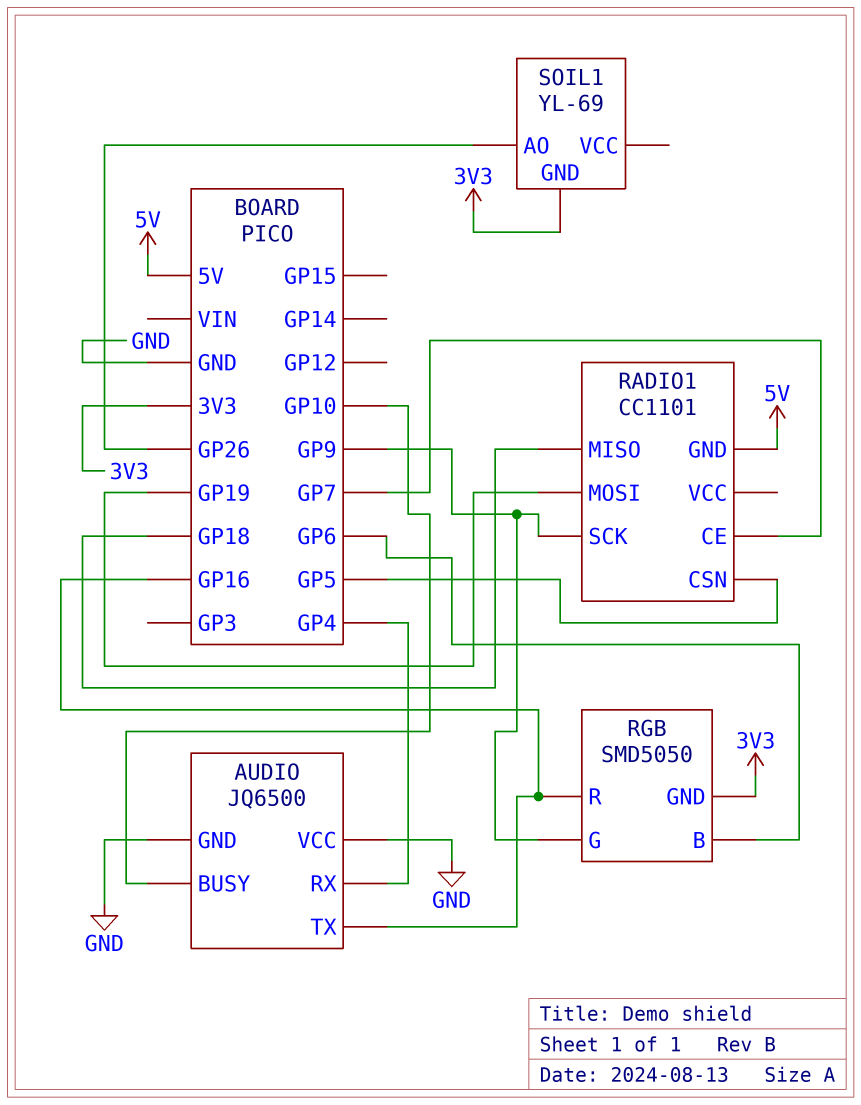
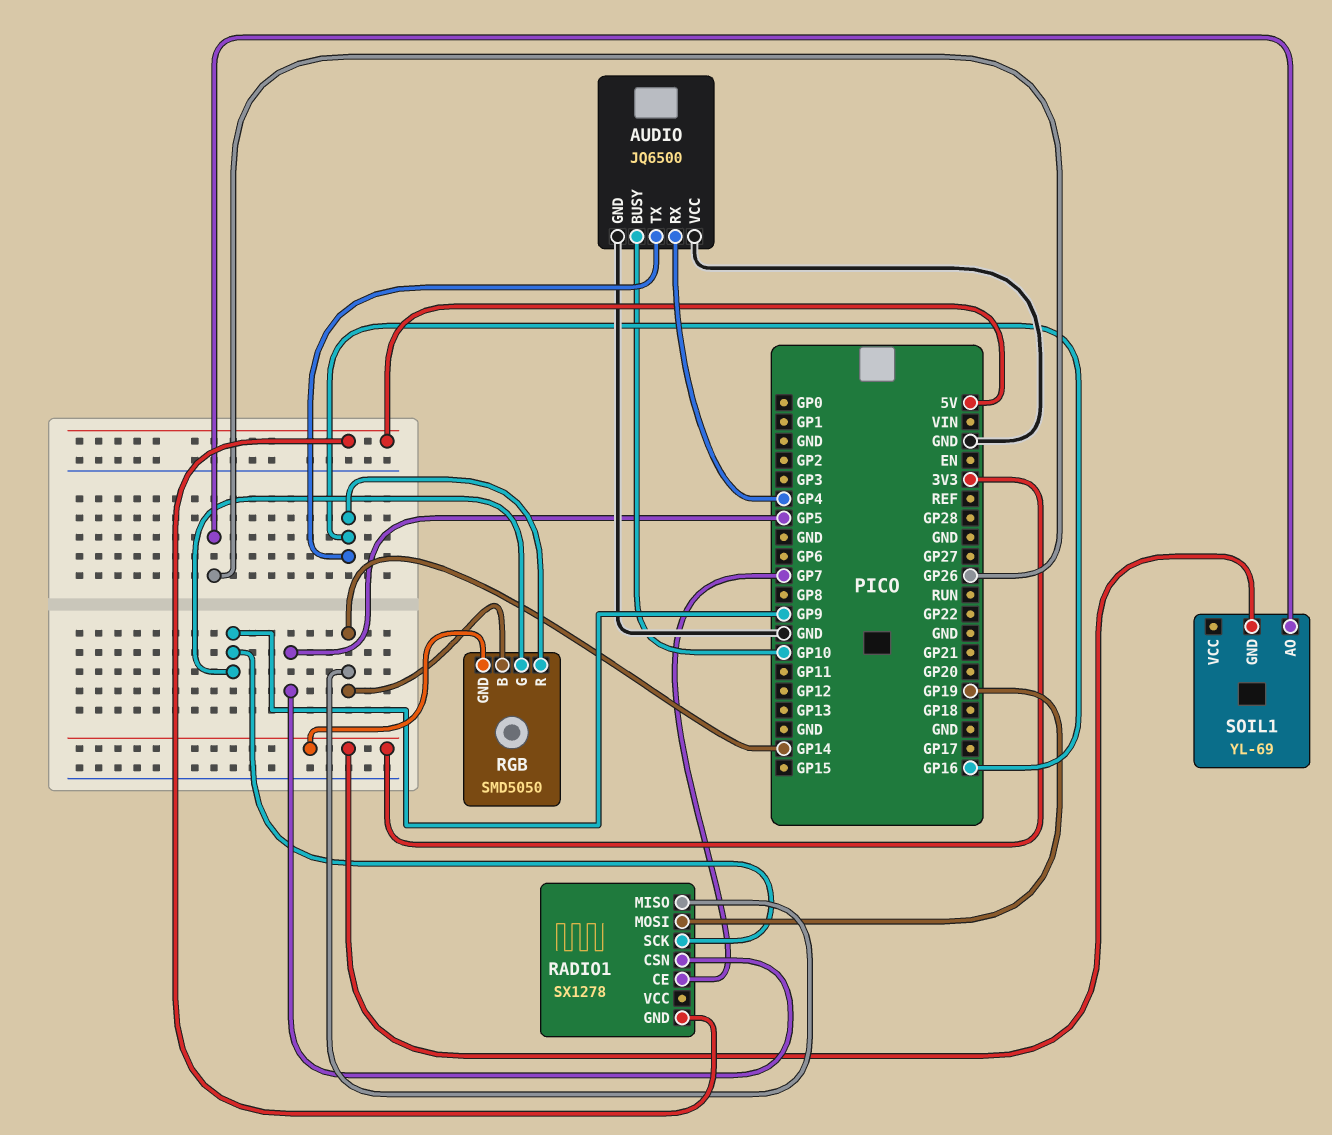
RADIO1: CC1101 -> SX1278
RADIO1 pin MISO: GP18 -> GP14
RGB pin B: GP6 -> GP14

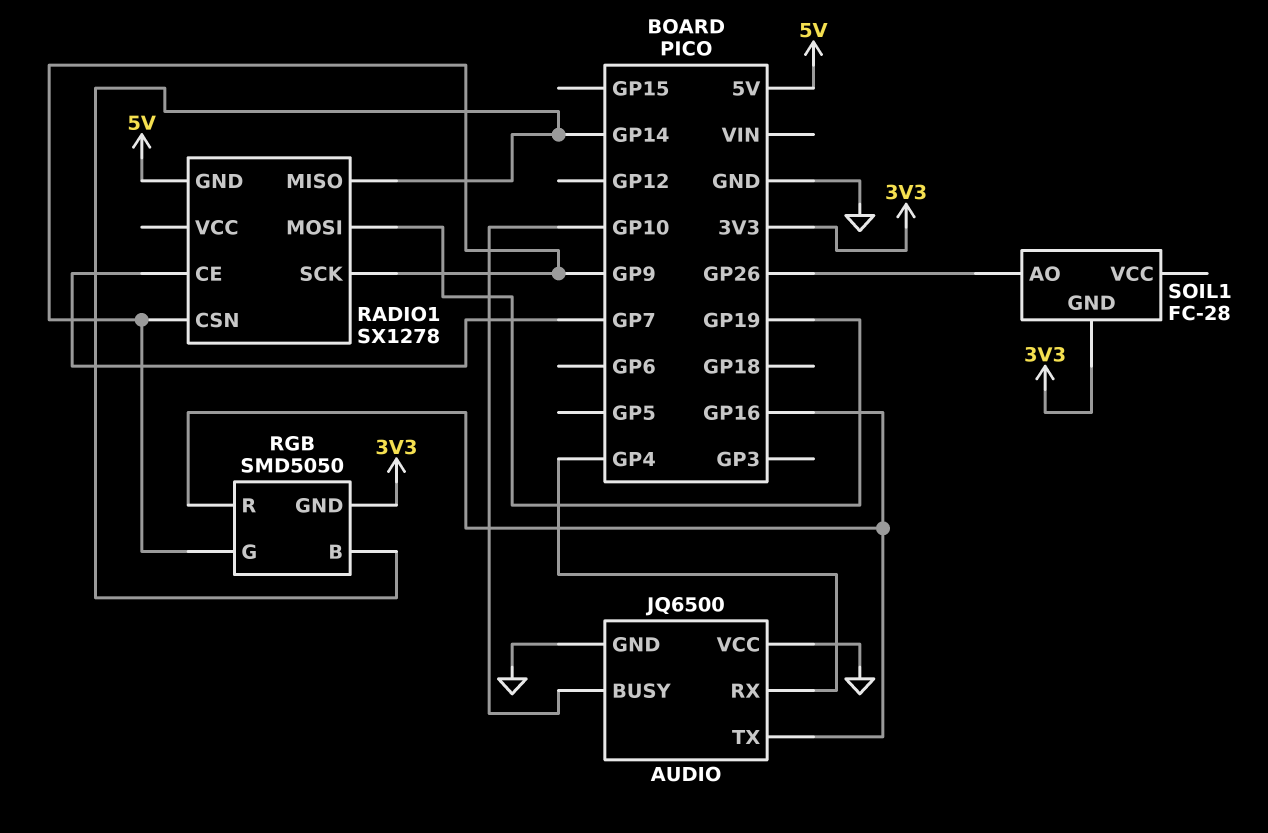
RADIO1 pin CSN: GP5 -> GP9
SOIL1: YL-69 -> FC-28

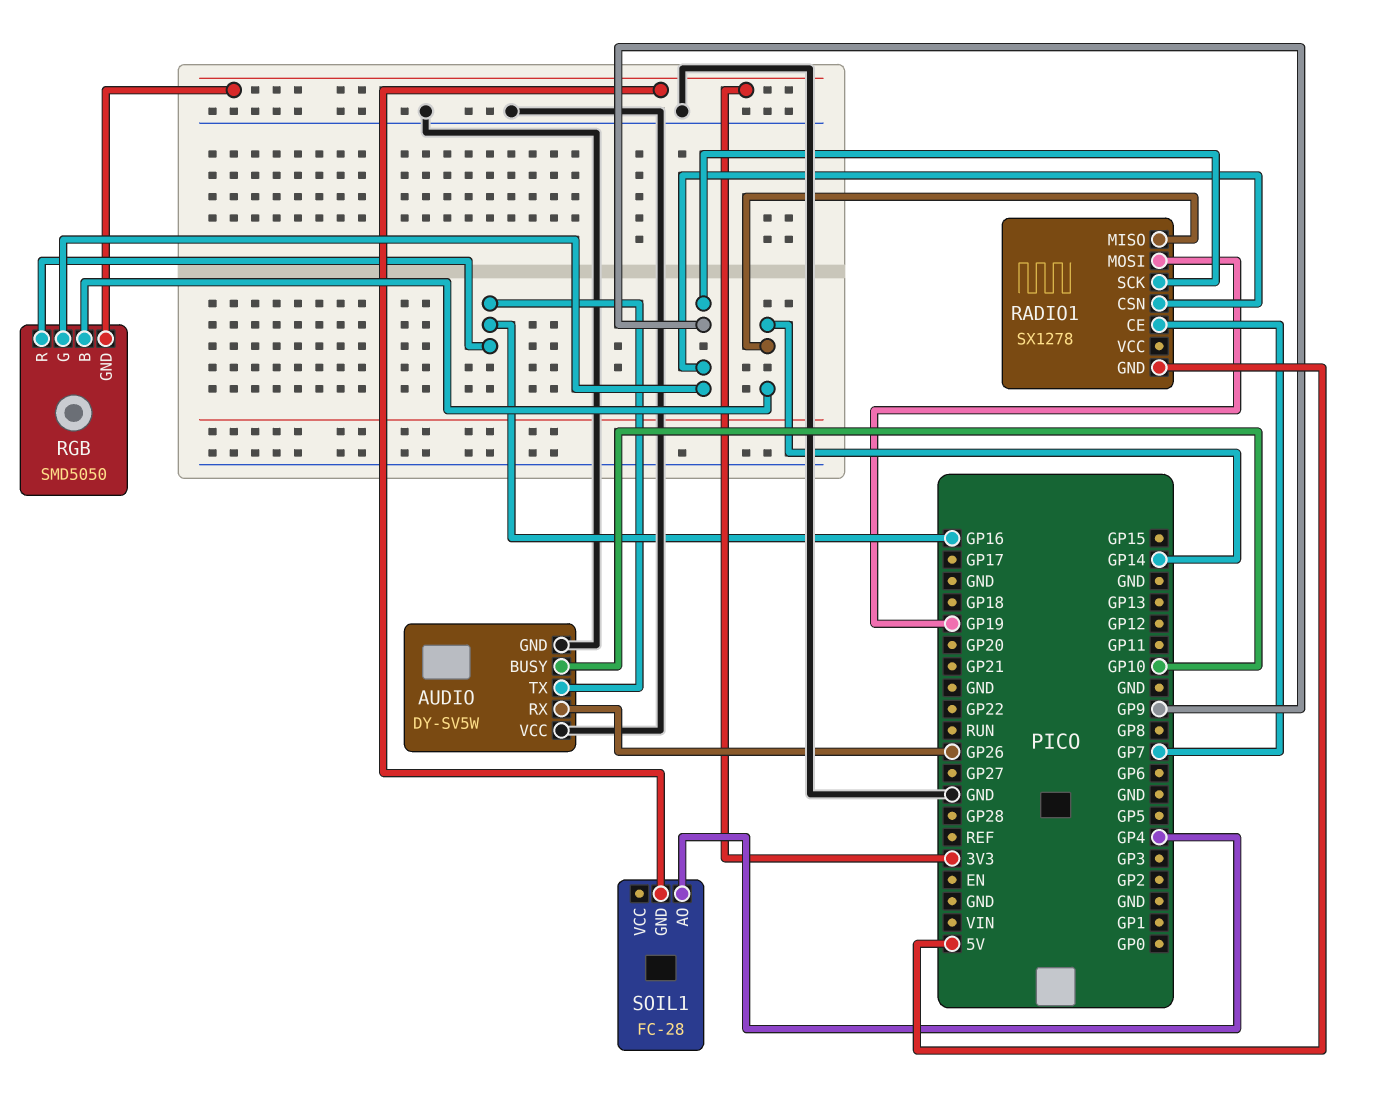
AUDIO: JQ6500 -> DY-SV5W
AUDIO pin RX: GP4 -> GP26
SOIL1 pin AO: GP26 -> GP4

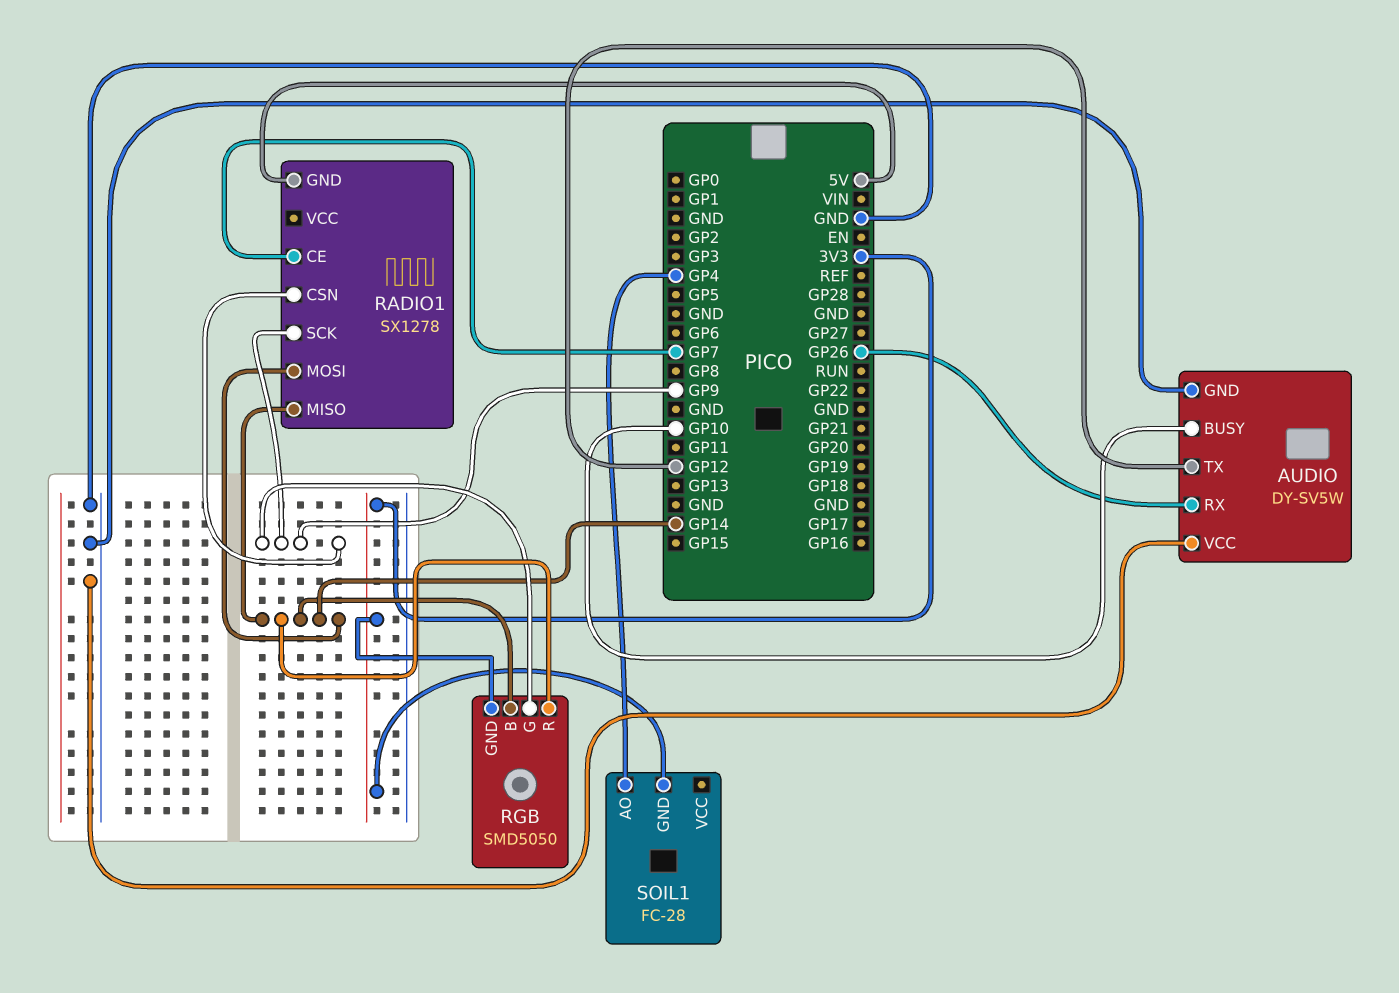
AUDIO pin TX: GP16 -> GP12
RADIO1 pin MOSI: GP19 -> GP14
RGB pin R: GP16 -> GP14

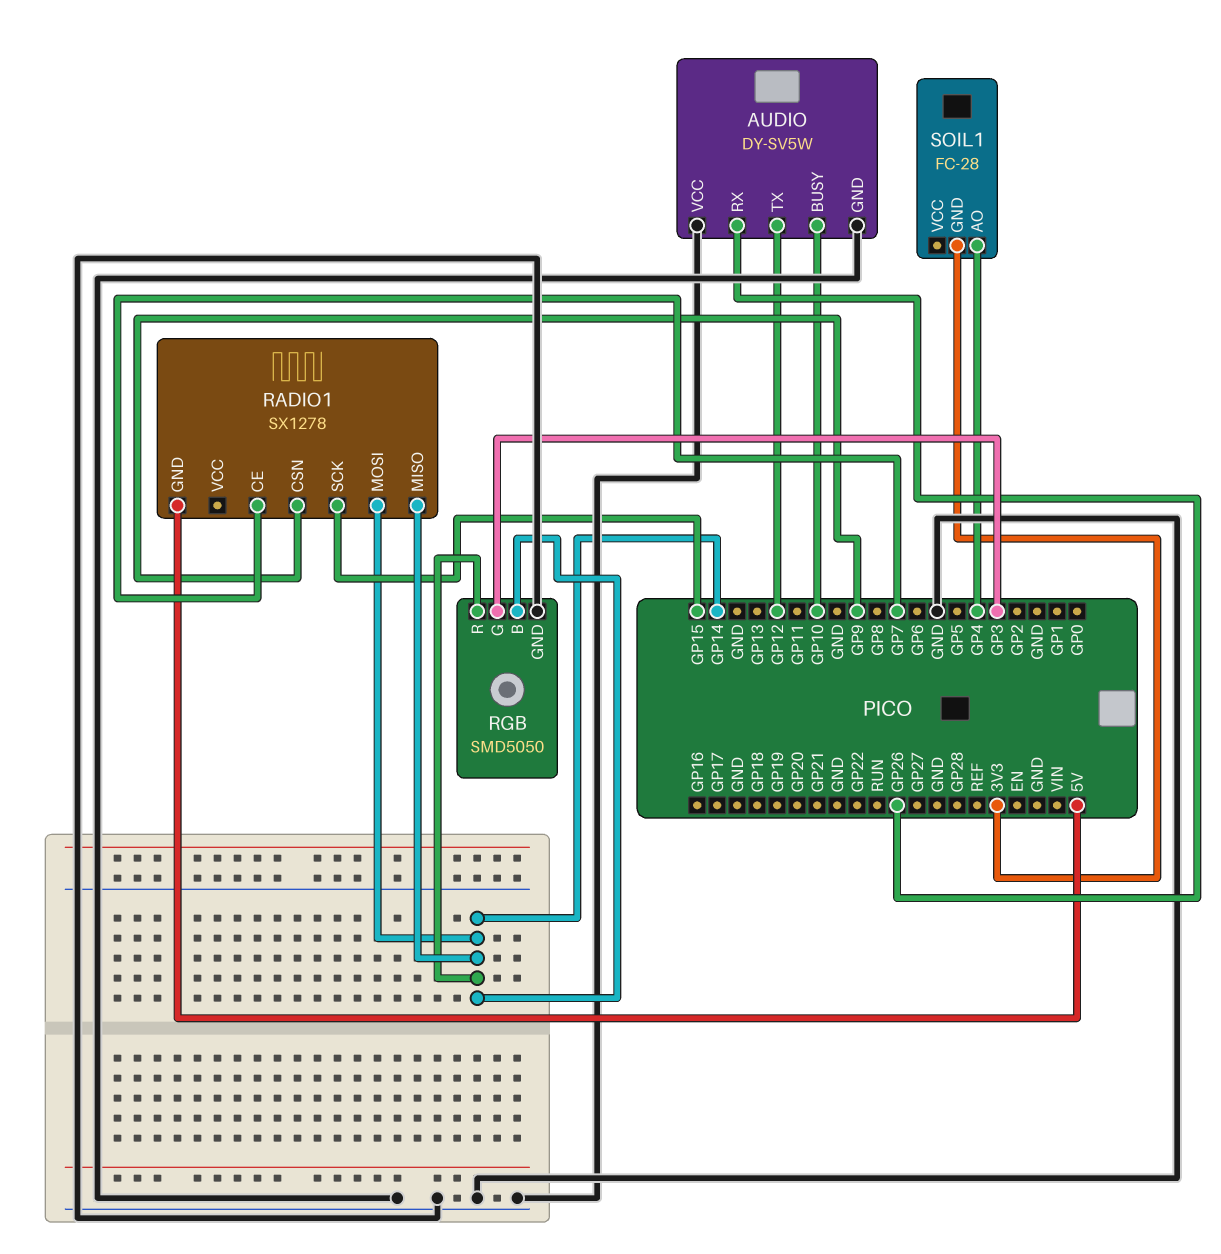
RADIO1 pin SCK: GP9 -> GP15
RGB pin G: GP9 -> GP3
RGB pin GND: 3V3 -> GND

